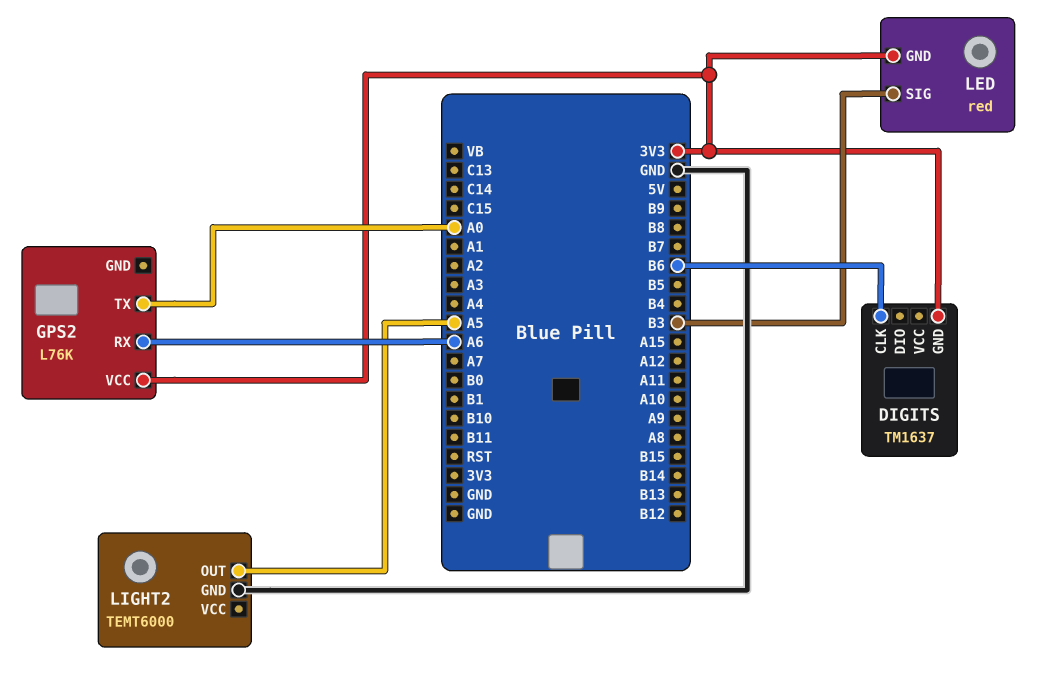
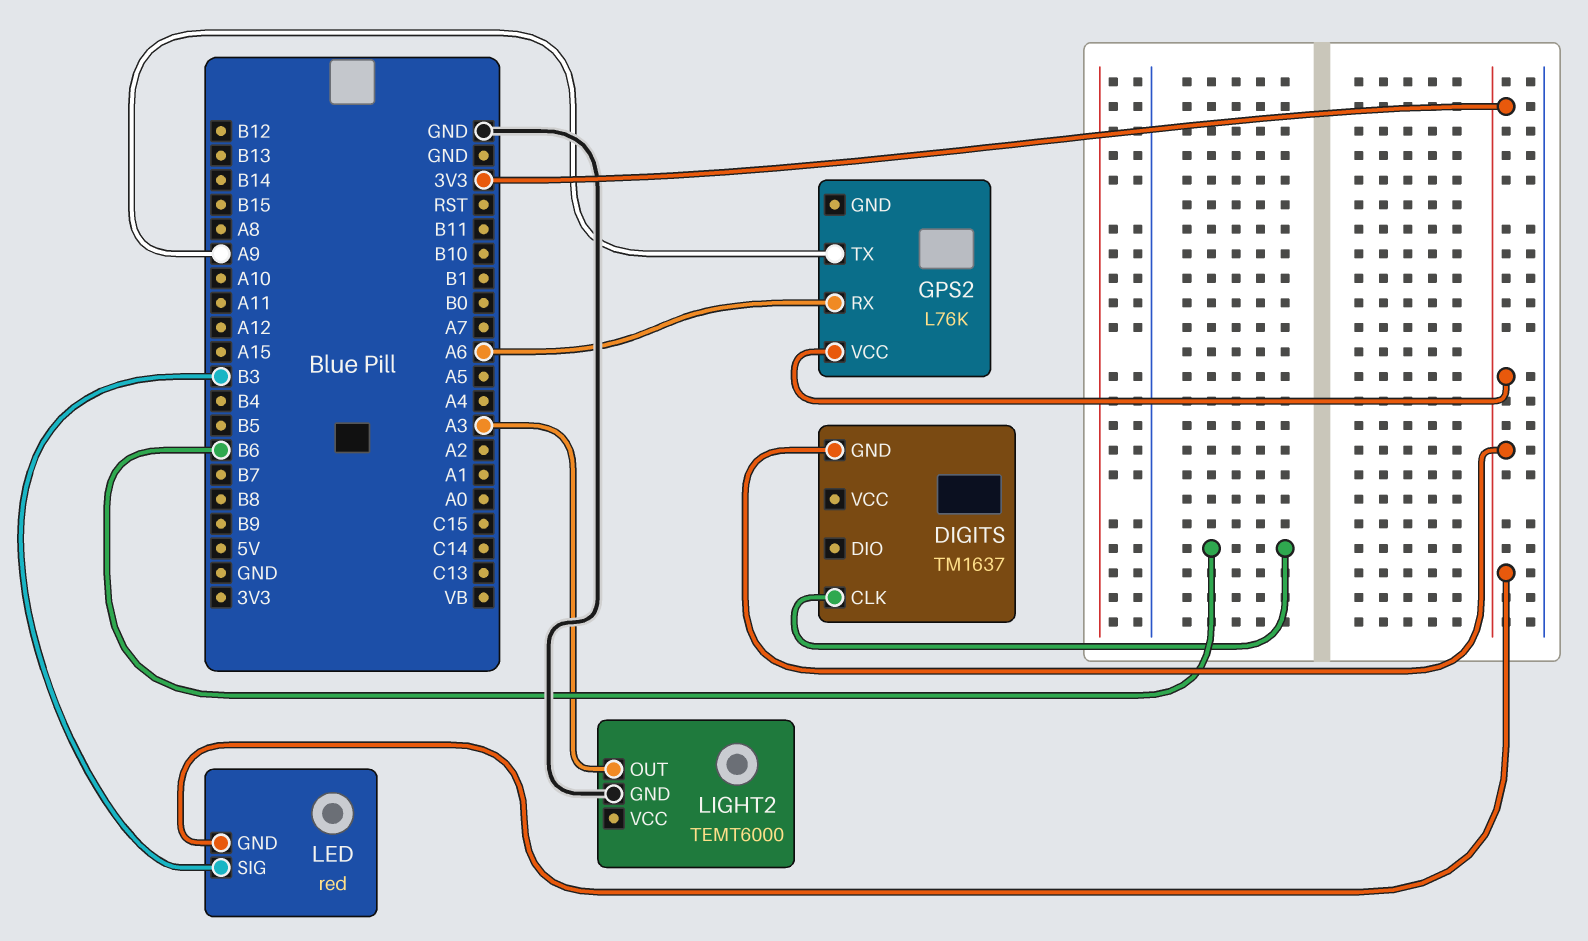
GPS2 pin TX: A0 -> A9
LIGHT2 pin OUT: A5 -> A3

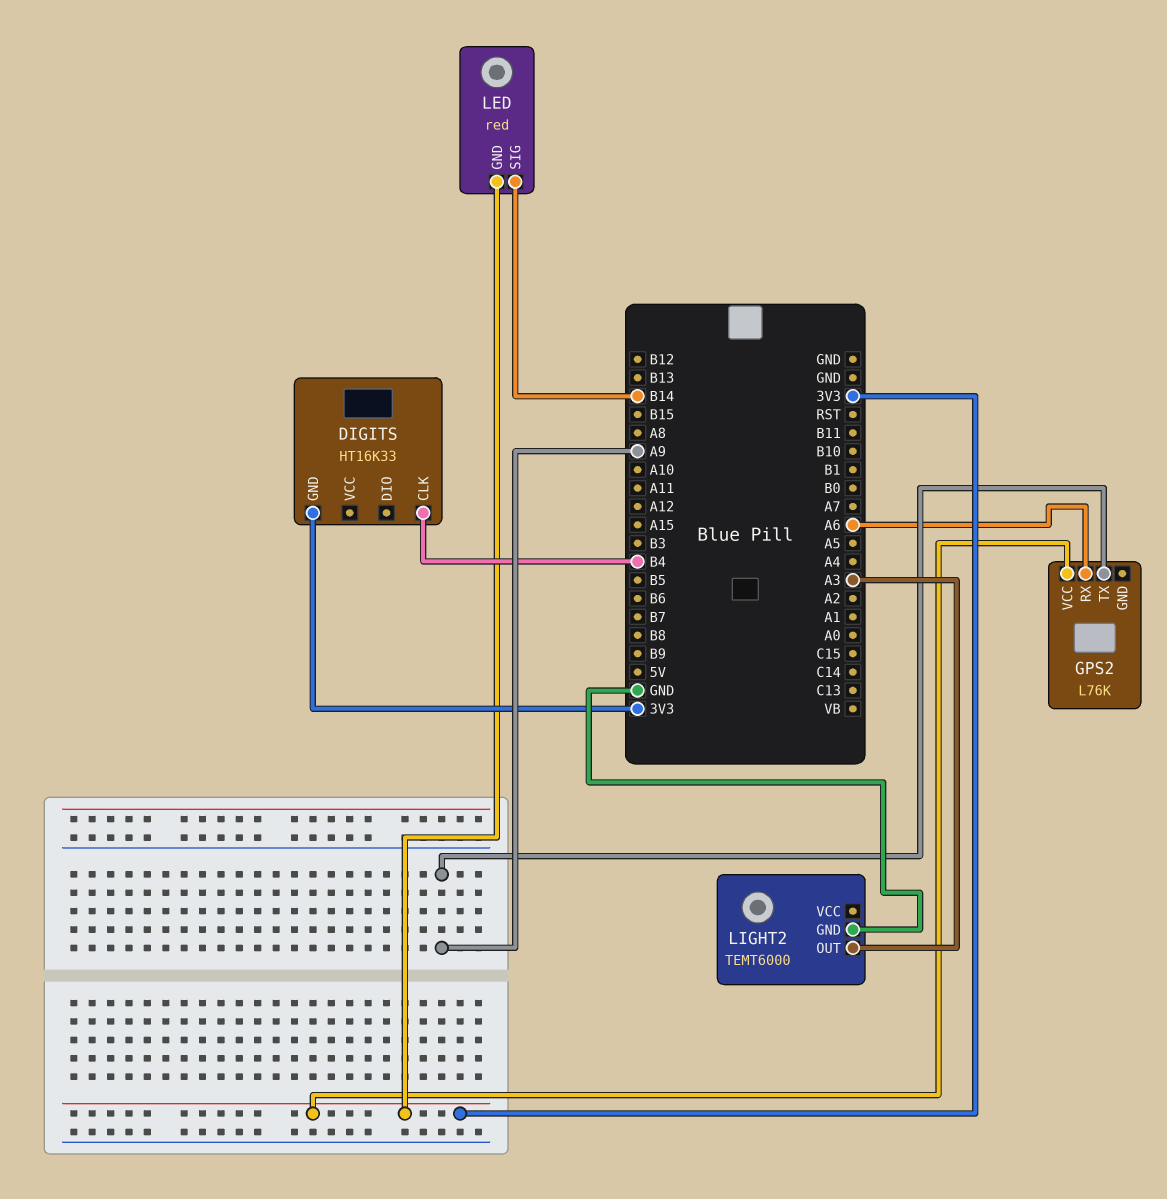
DIGITS: TM1637 -> HT16K33
DIGITS pin CLK: B6 -> B4
LED pin SIG: B3 -> B14

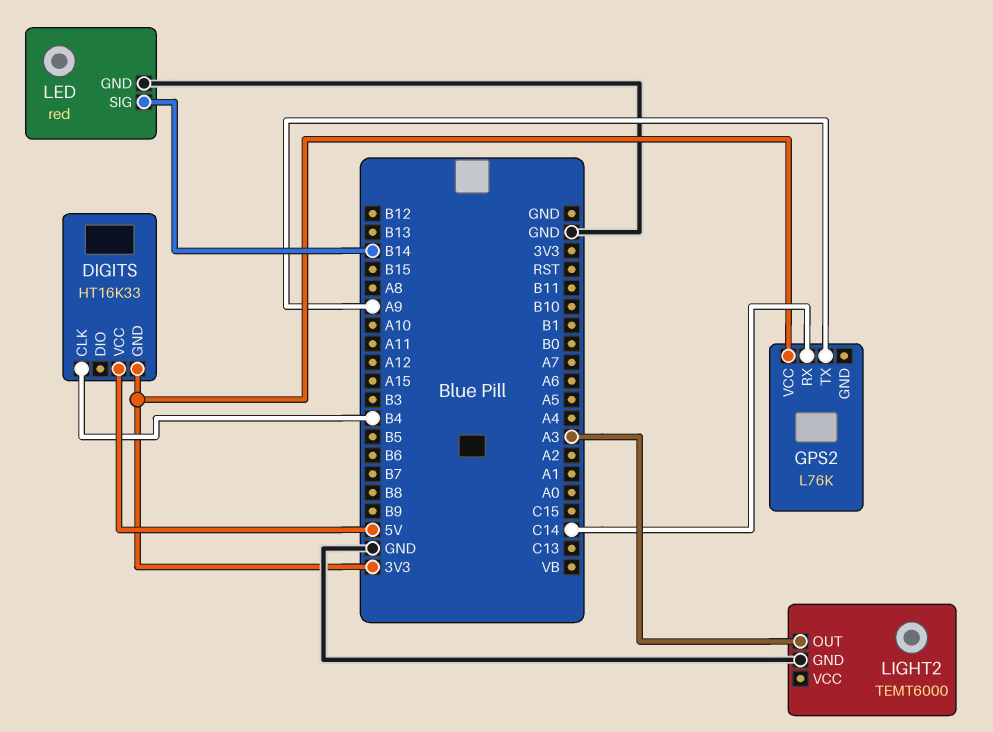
DIGITS pin VCC: none -> 5V
GPS2 pin RX: A6 -> C14
LED pin GND: 3V3 -> GND

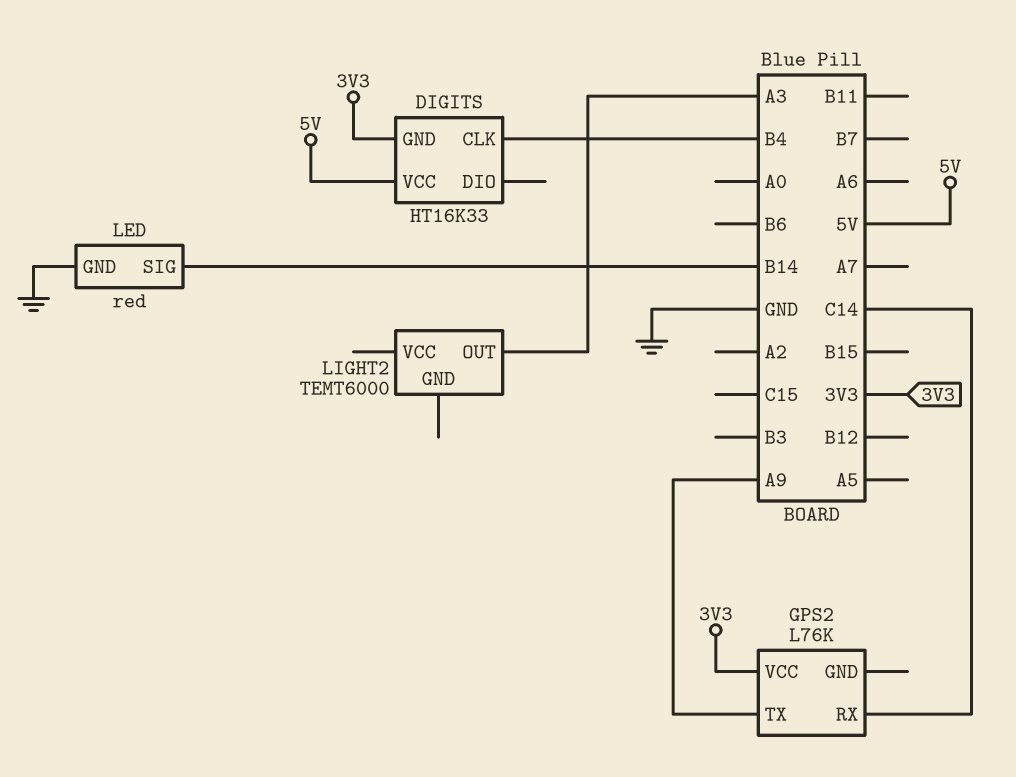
LIGHT2 pin GND: GND -> none

